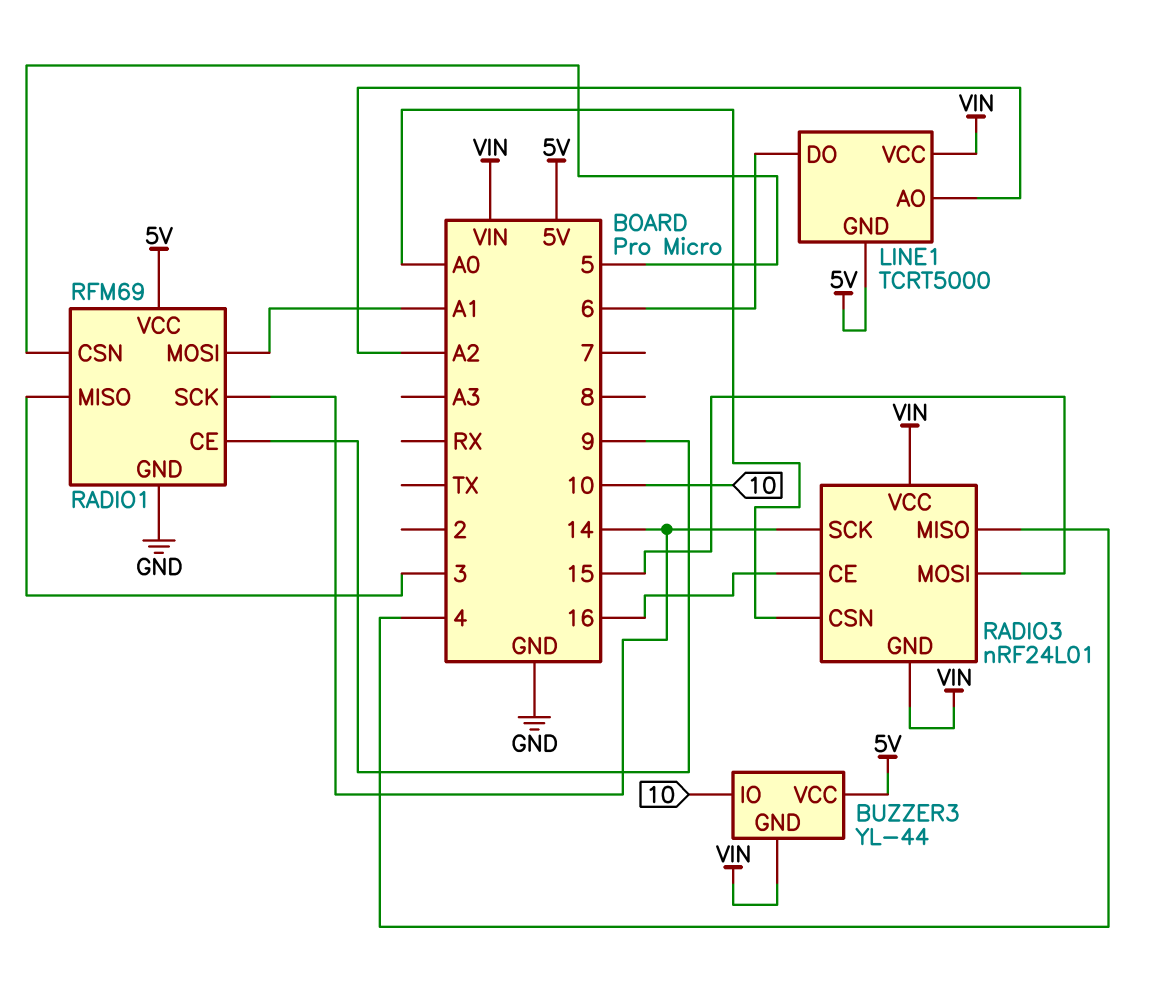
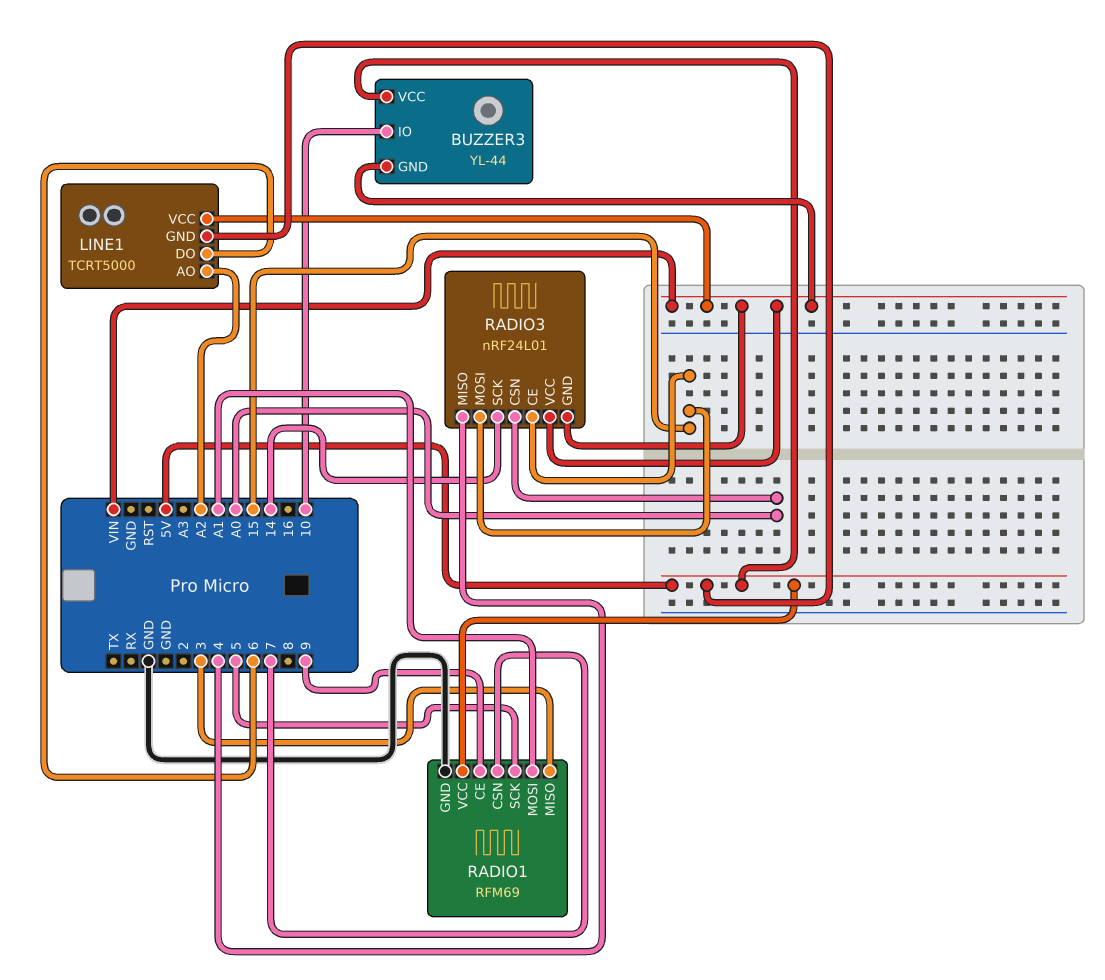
RADIO1 pin CSN: 5 -> 7
RADIO1 pin SCK: 14 -> 5
RADIO3 pin CE: 16 -> 15

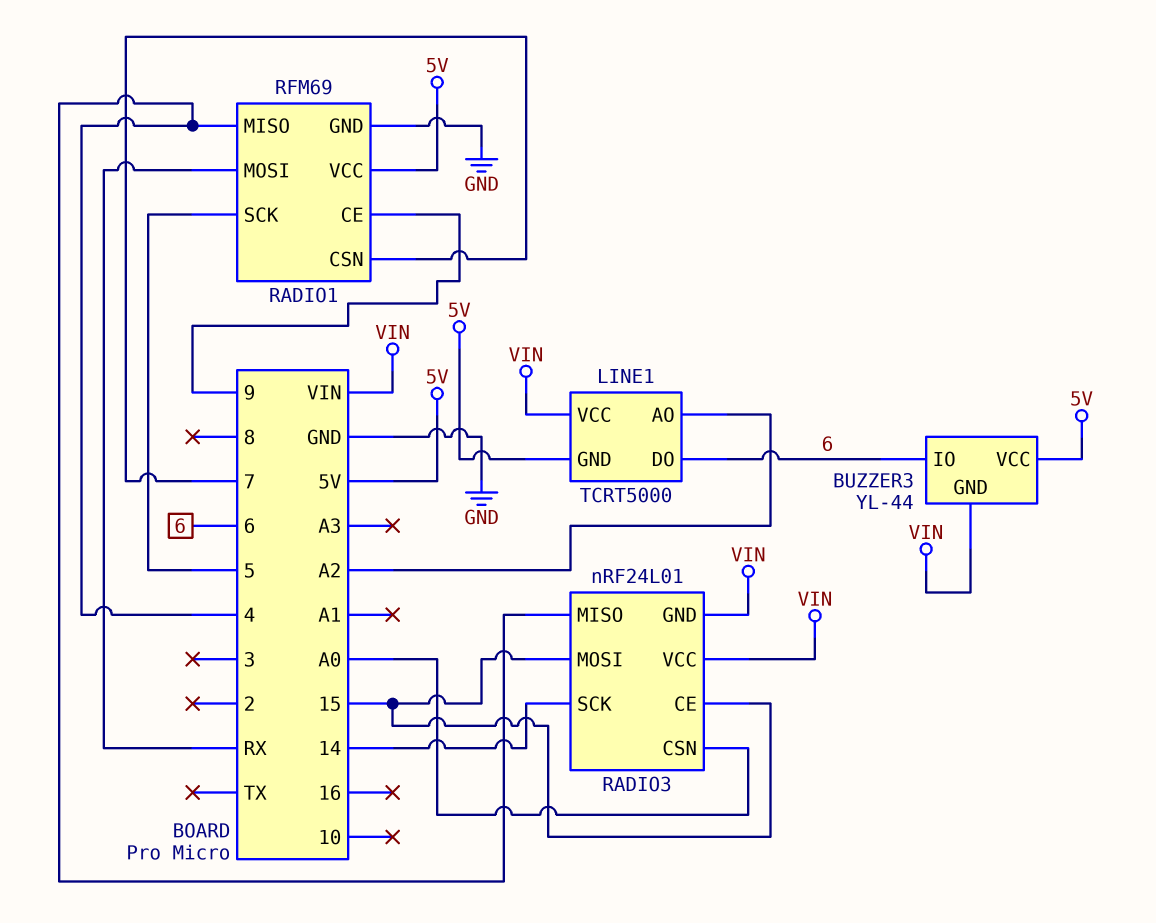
BUZZER3 pin IO: 10 -> 6
RADIO1 pin MISO: 3 -> 4
RADIO1 pin MOSI: A1 -> RX

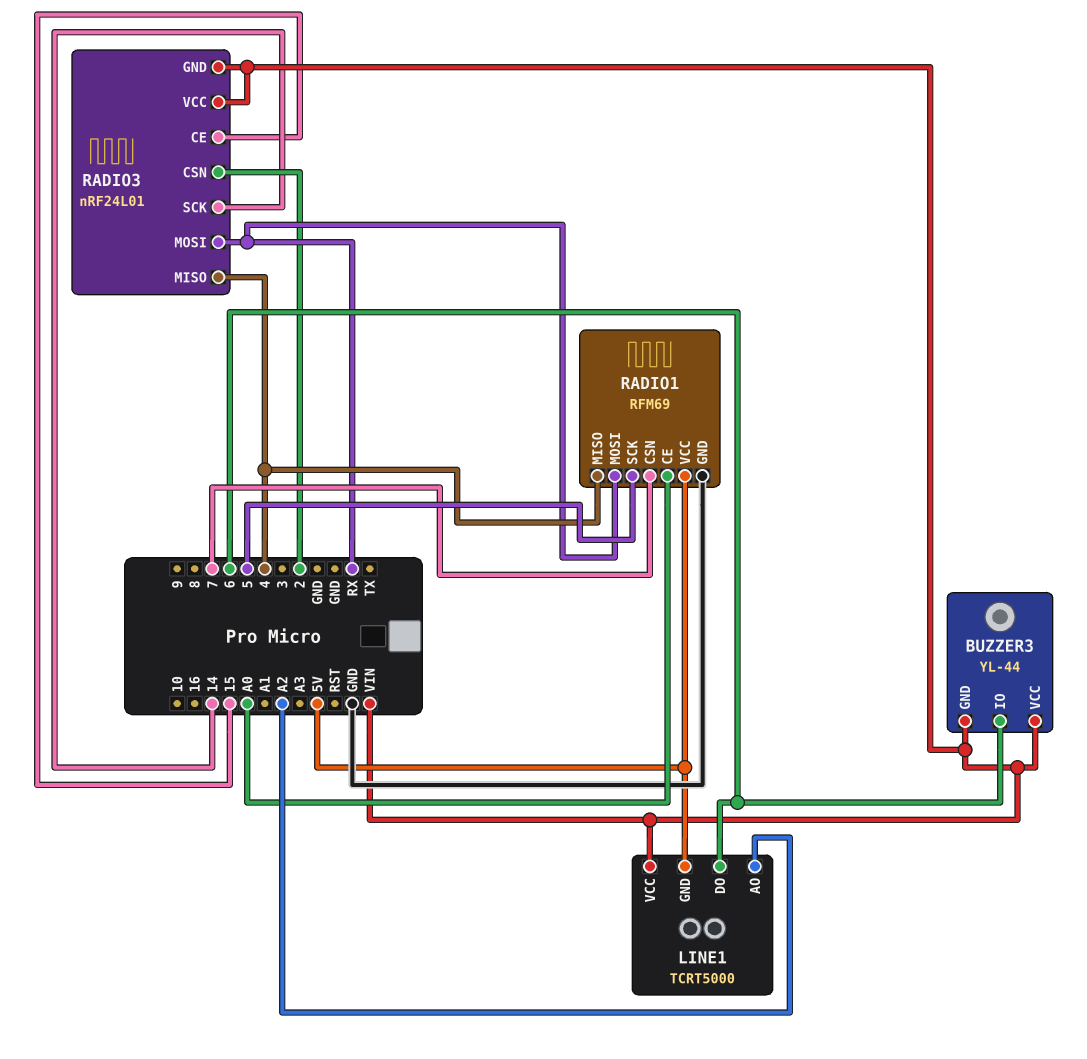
BUZZER3 pin VCC: 5V -> VIN
RADIO1 pin CE: 9 -> A0
RADIO3 pin CSN: A0 -> 2
RADIO3 pin MOSI: 15 -> RX

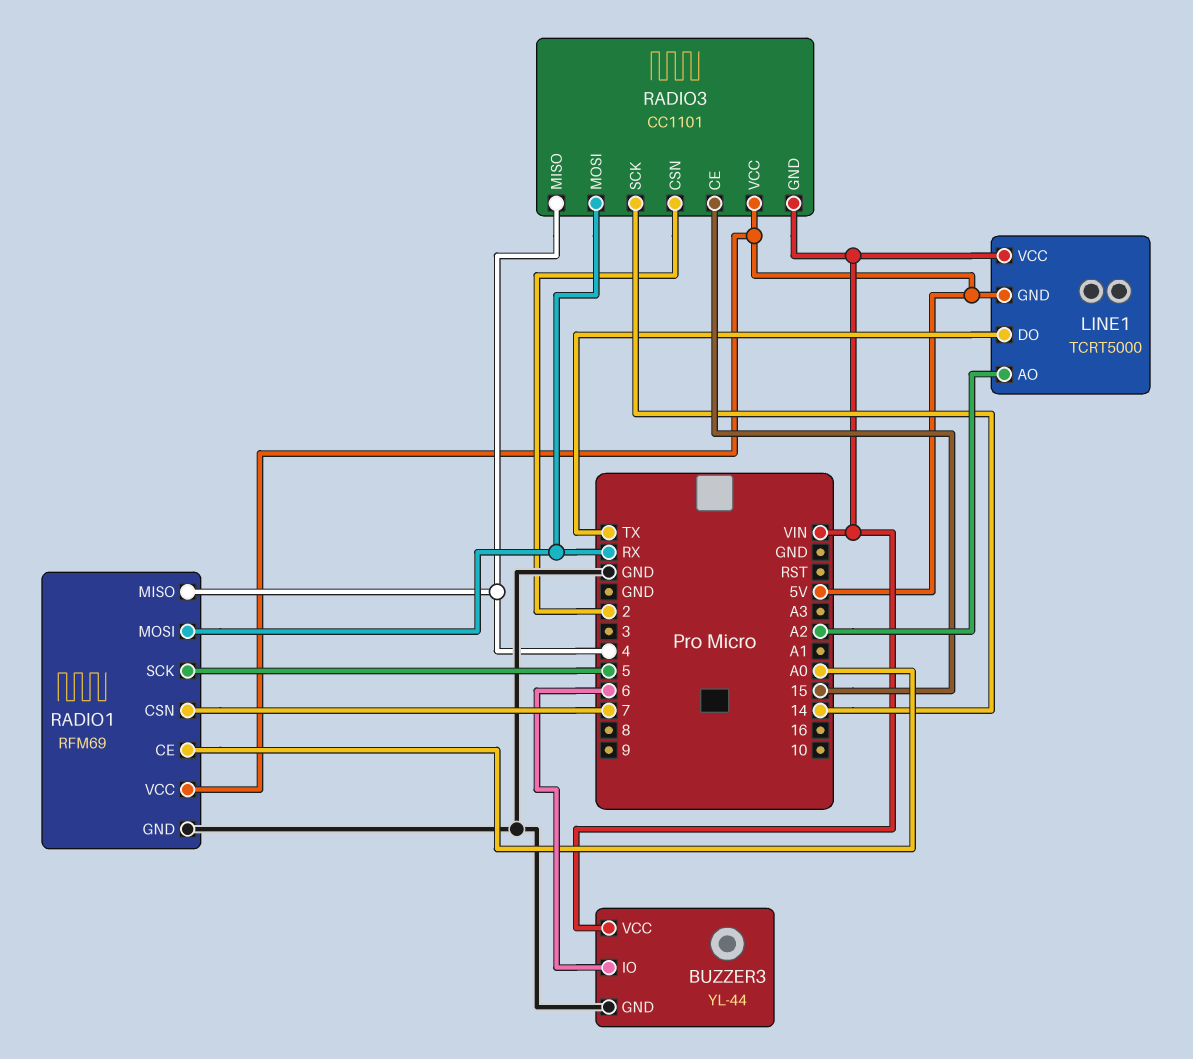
BUZZER3 pin GND: VIN -> GND
LINE1 pin DO: 6 -> TX
RADIO3: nRF24L01 -> CC1101
RADIO3 pin VCC: VIN -> 5V

